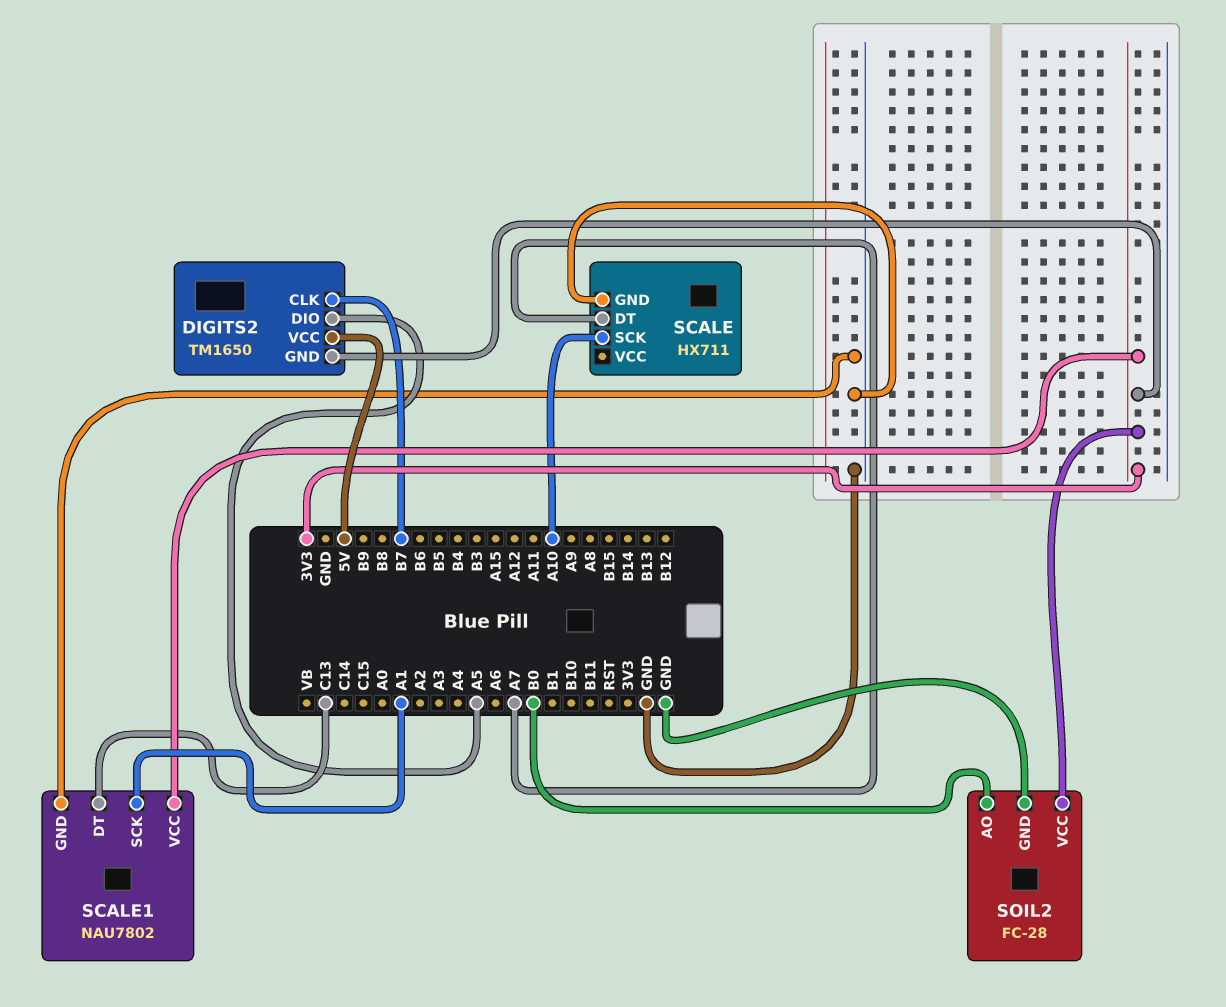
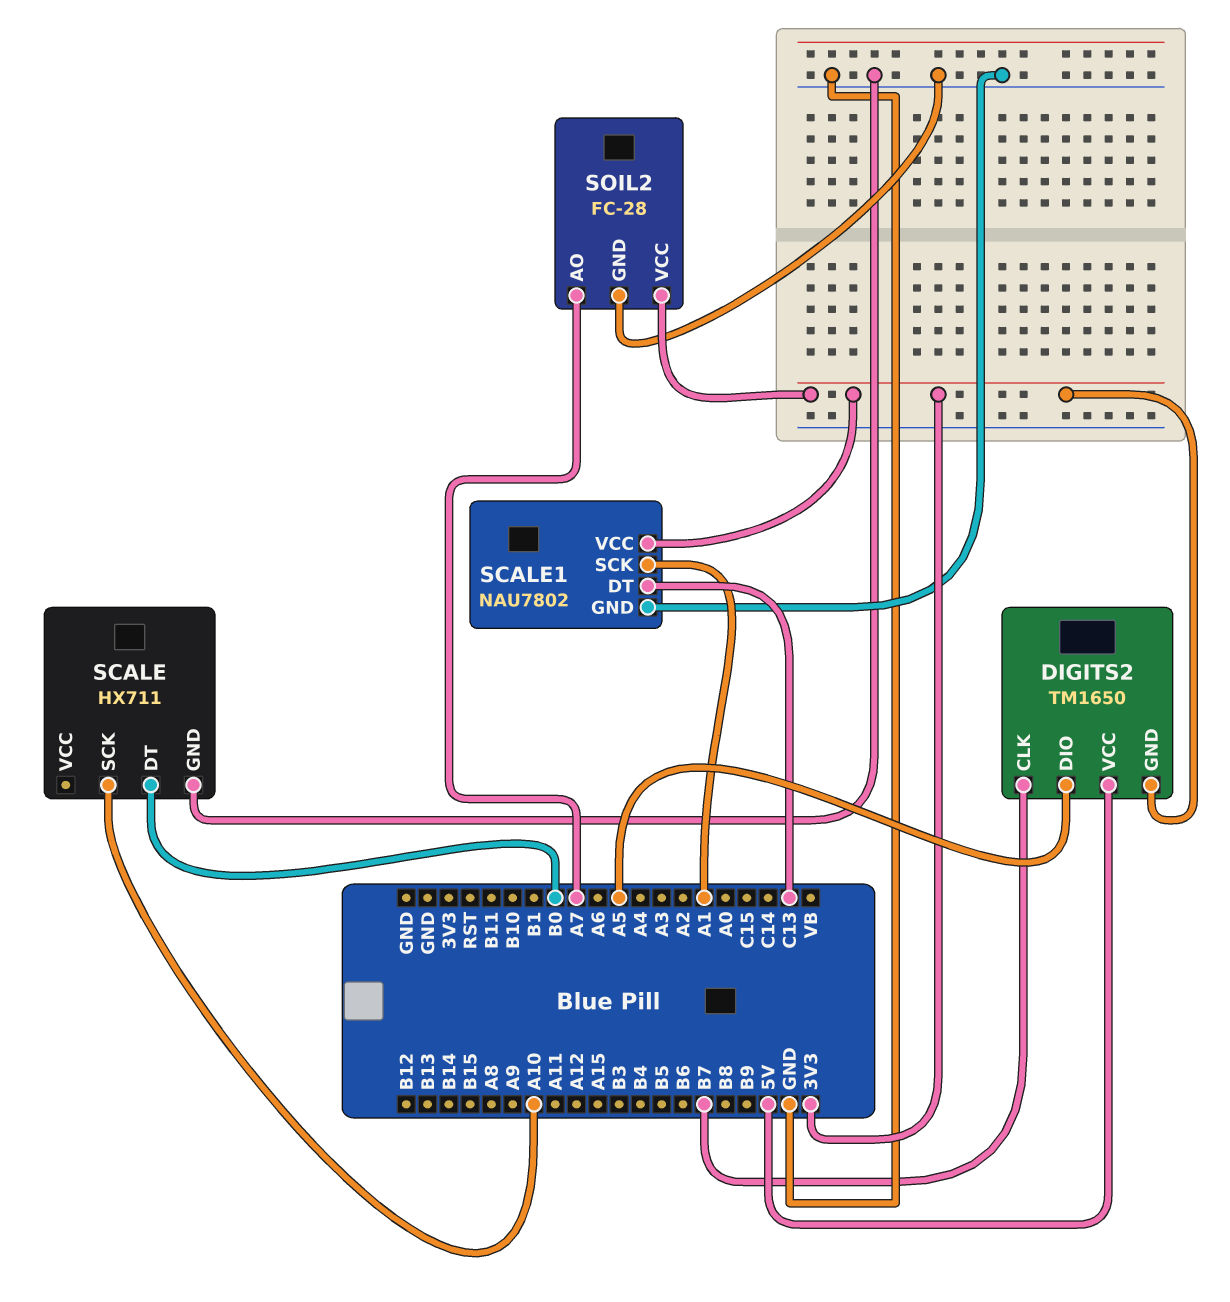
SCALE pin DT: A7 -> B0
SOIL2 pin AO: B0 -> A7

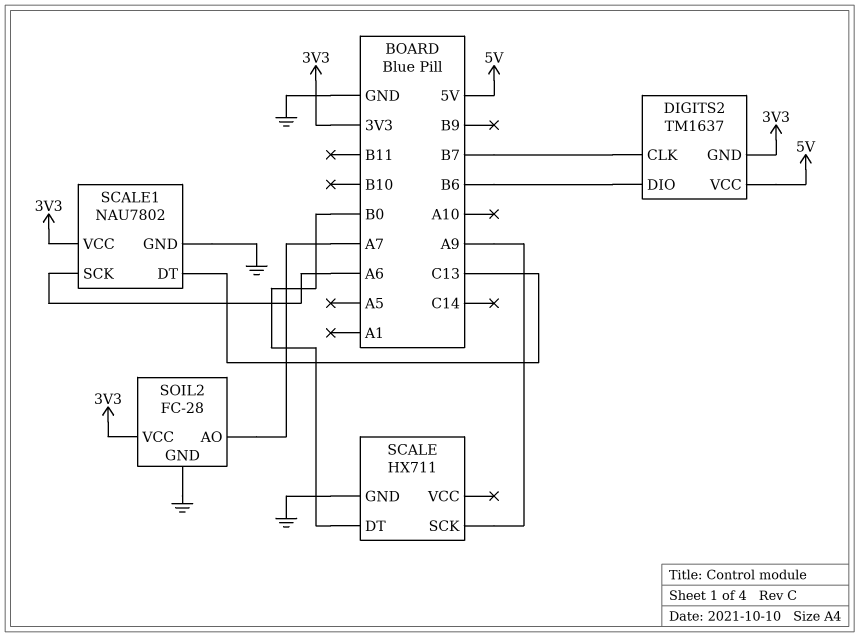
DIGITS2: TM1650 -> TM1637
DIGITS2 pin DIO: A5 -> B6
SCALE pin SCK: A10 -> A9
SCALE1 pin SCK: A1 -> A6

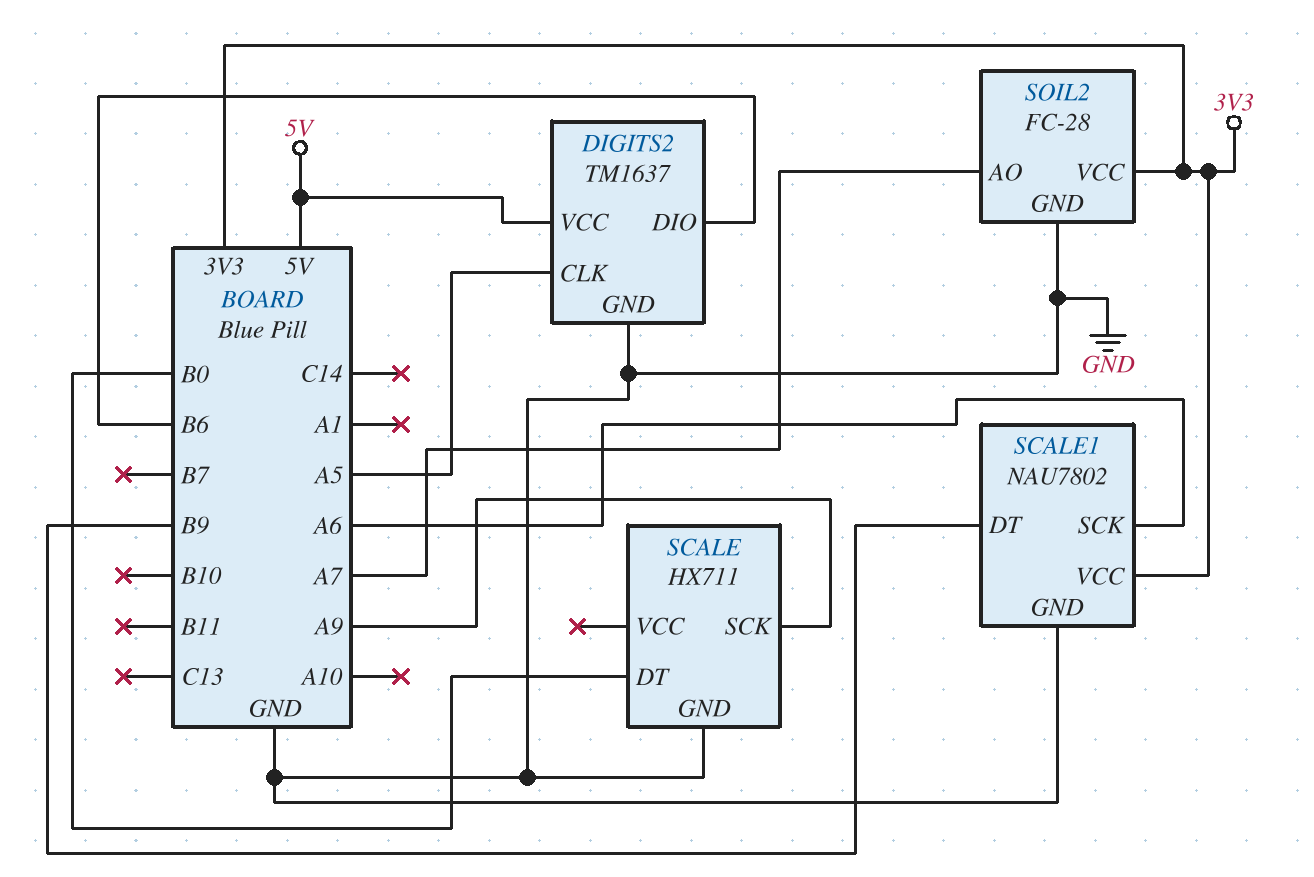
DIGITS2 pin CLK: B7 -> A5
DIGITS2 pin GND: 3V3 -> GND
SCALE1 pin DT: C13 -> B9

